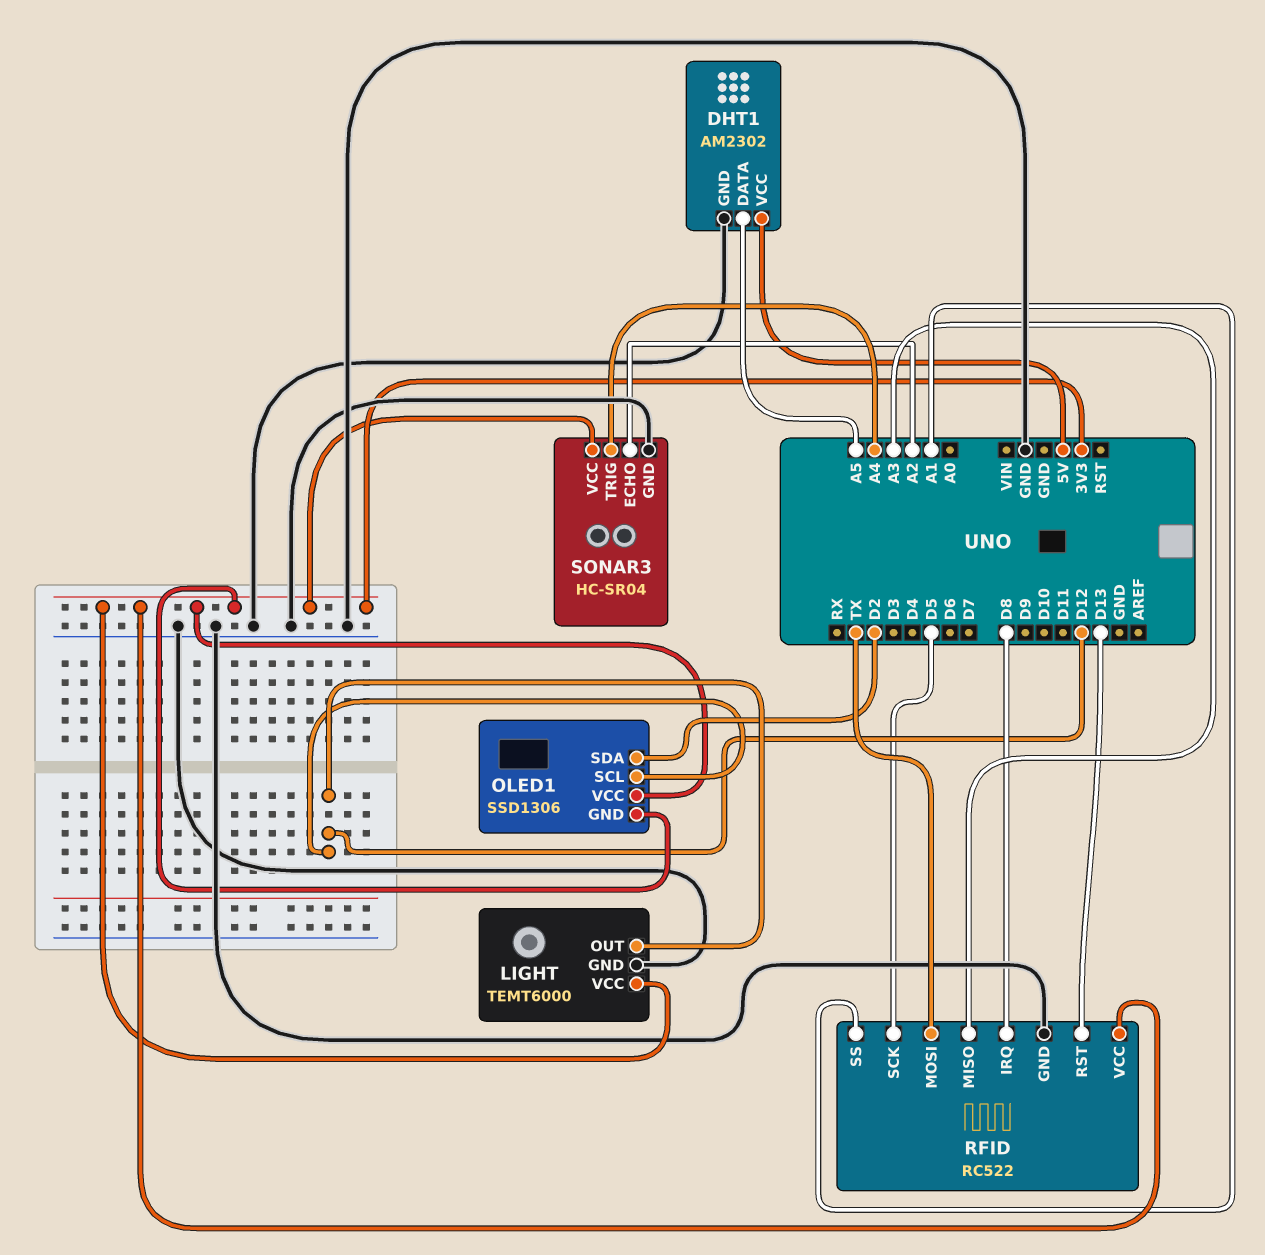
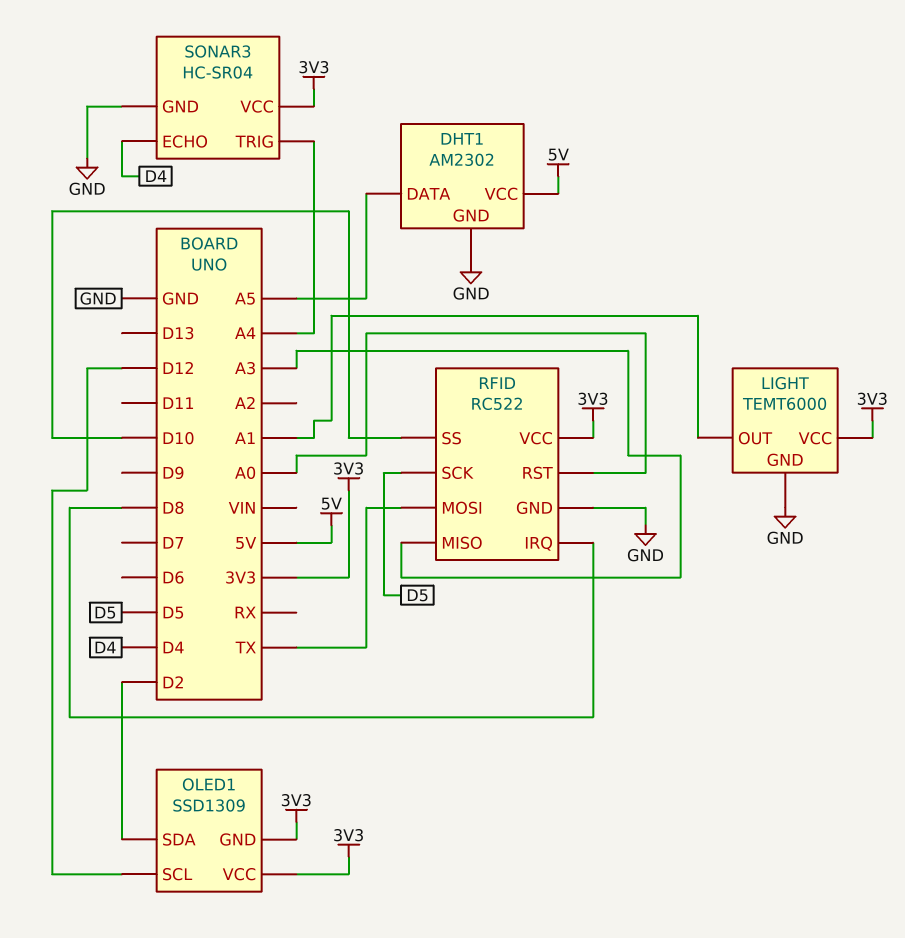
LIGHT pin OUT: D12 -> A1
OLED1: SSD1306 -> SSD1309
RFID pin RST: D13 -> A0
RFID pin SS: A1 -> D10
SONAR3 pin ECHO: A2 -> D4

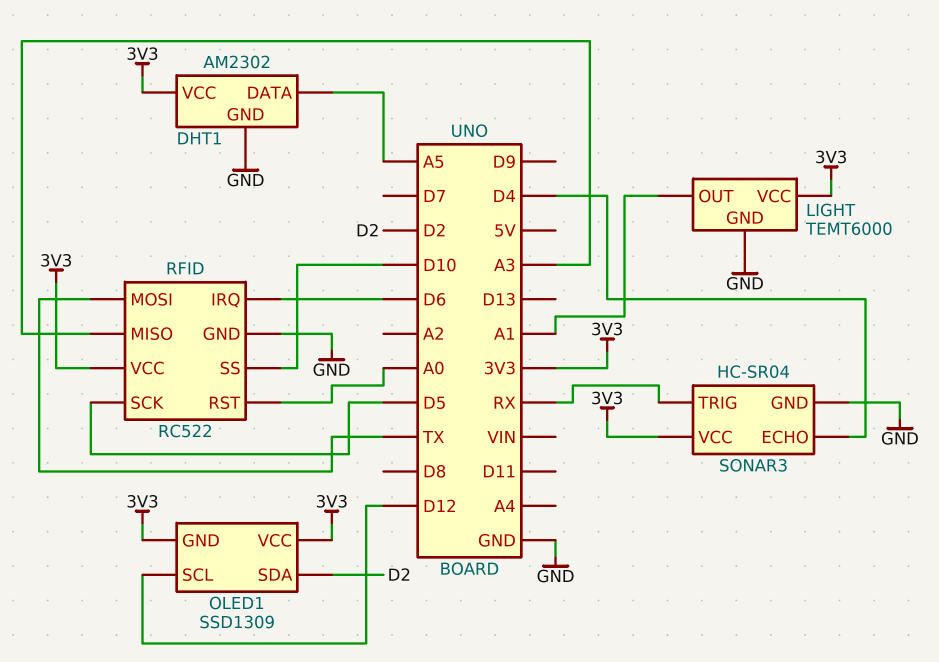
DHT1 pin VCC: 5V -> 3V3
RFID pin IRQ: D8 -> D6
SONAR3 pin TRIG: A4 -> RX

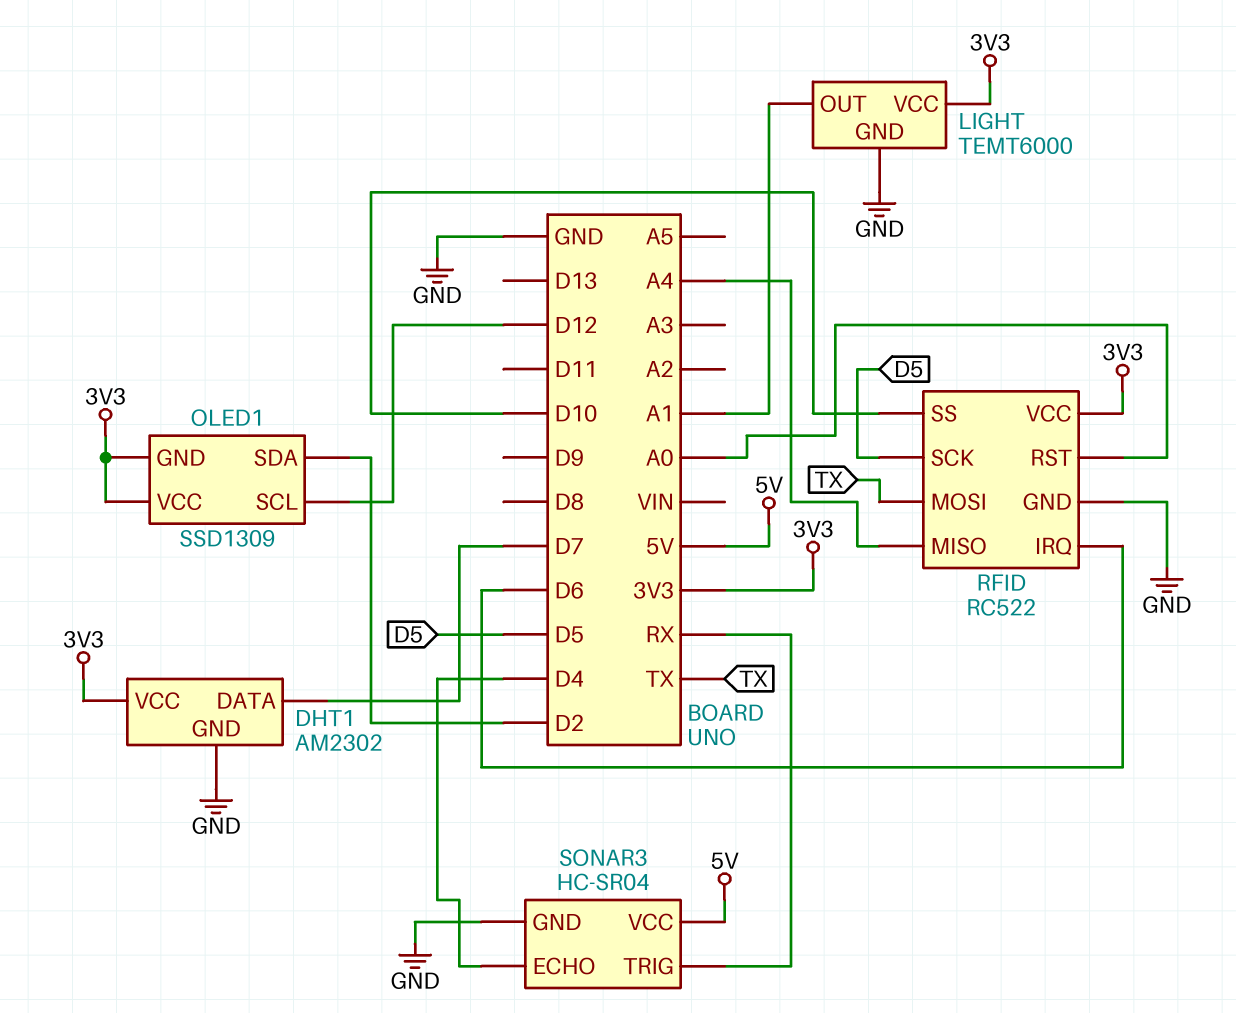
DHT1 pin DATA: A5 -> D7
RFID pin MISO: A3 -> A4
SONAR3 pin VCC: 3V3 -> 5V

